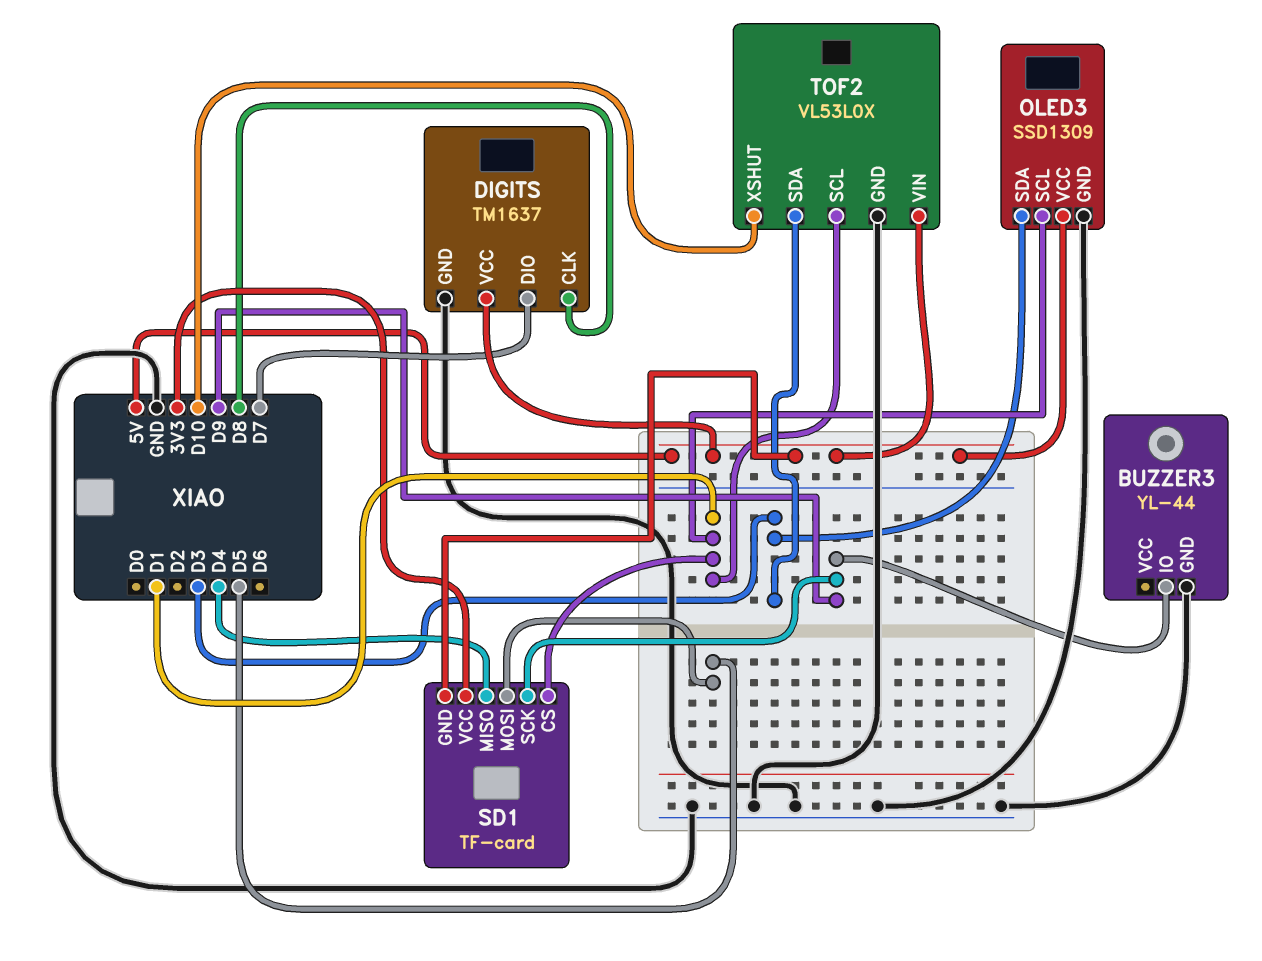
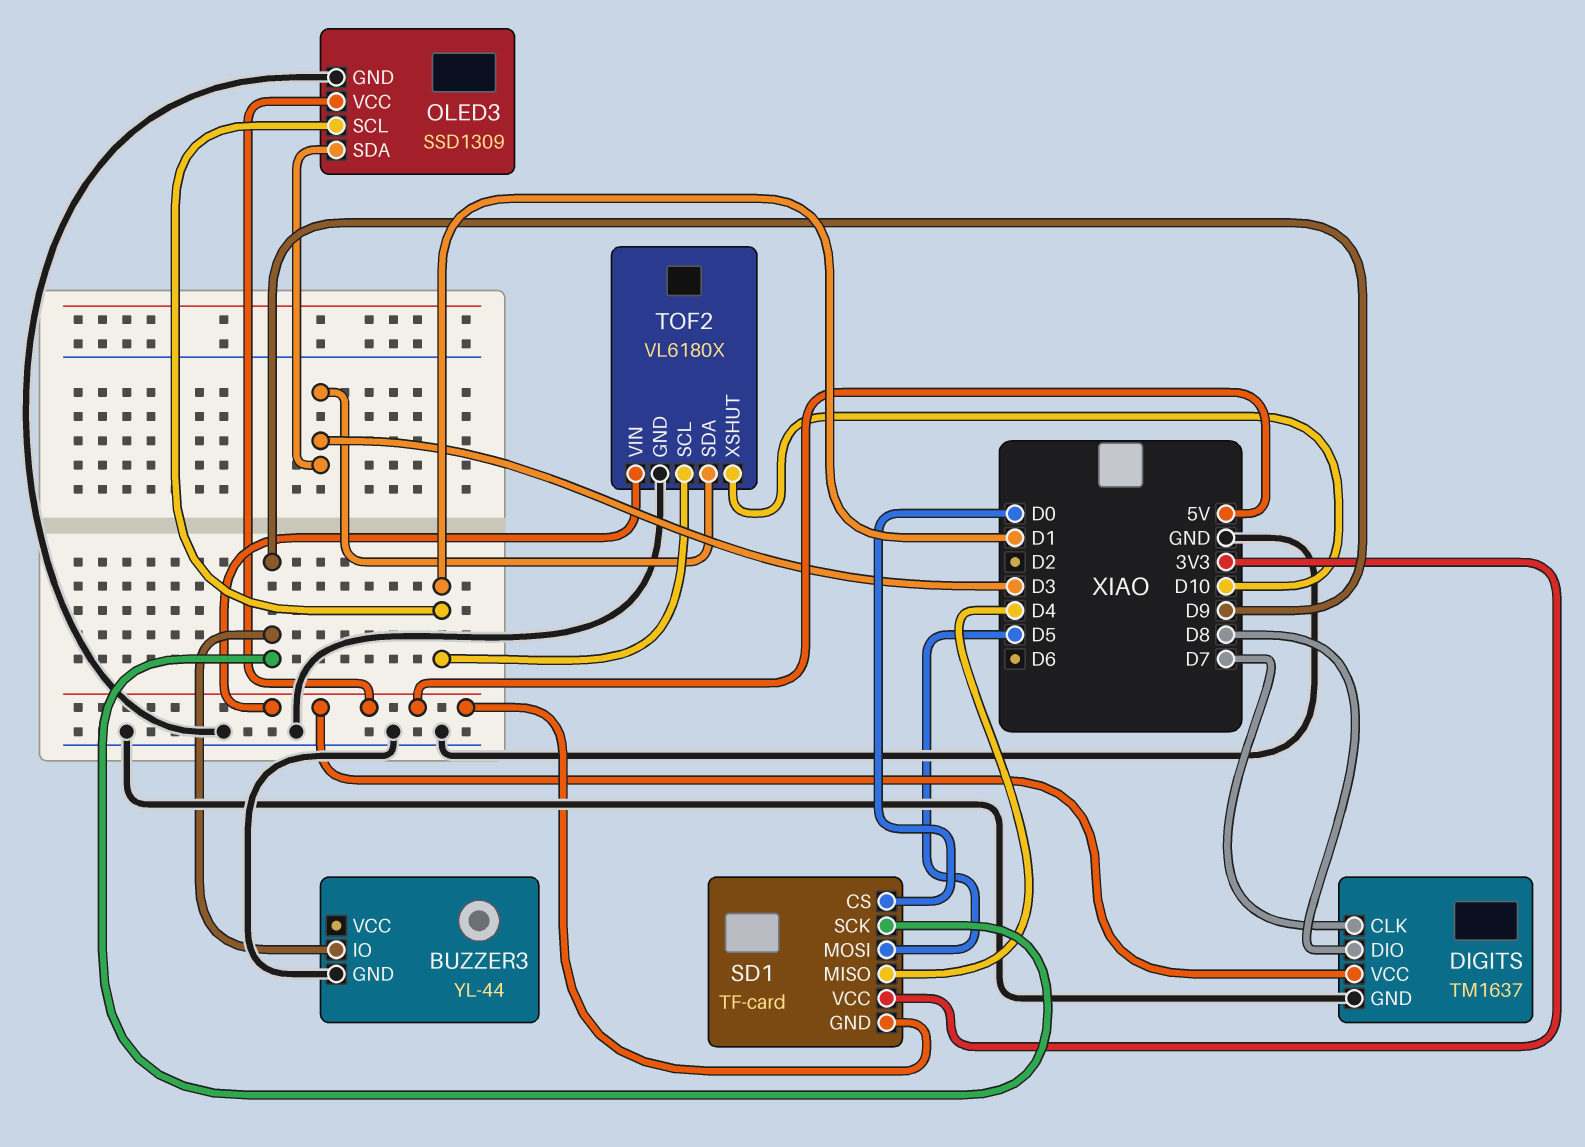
DIGITS pin CLK: D8 -> D7
DIGITS pin DIO: D7 -> D8
SD1 pin CS: D1 -> D0
TOF2: VL53L0X -> VL6180X

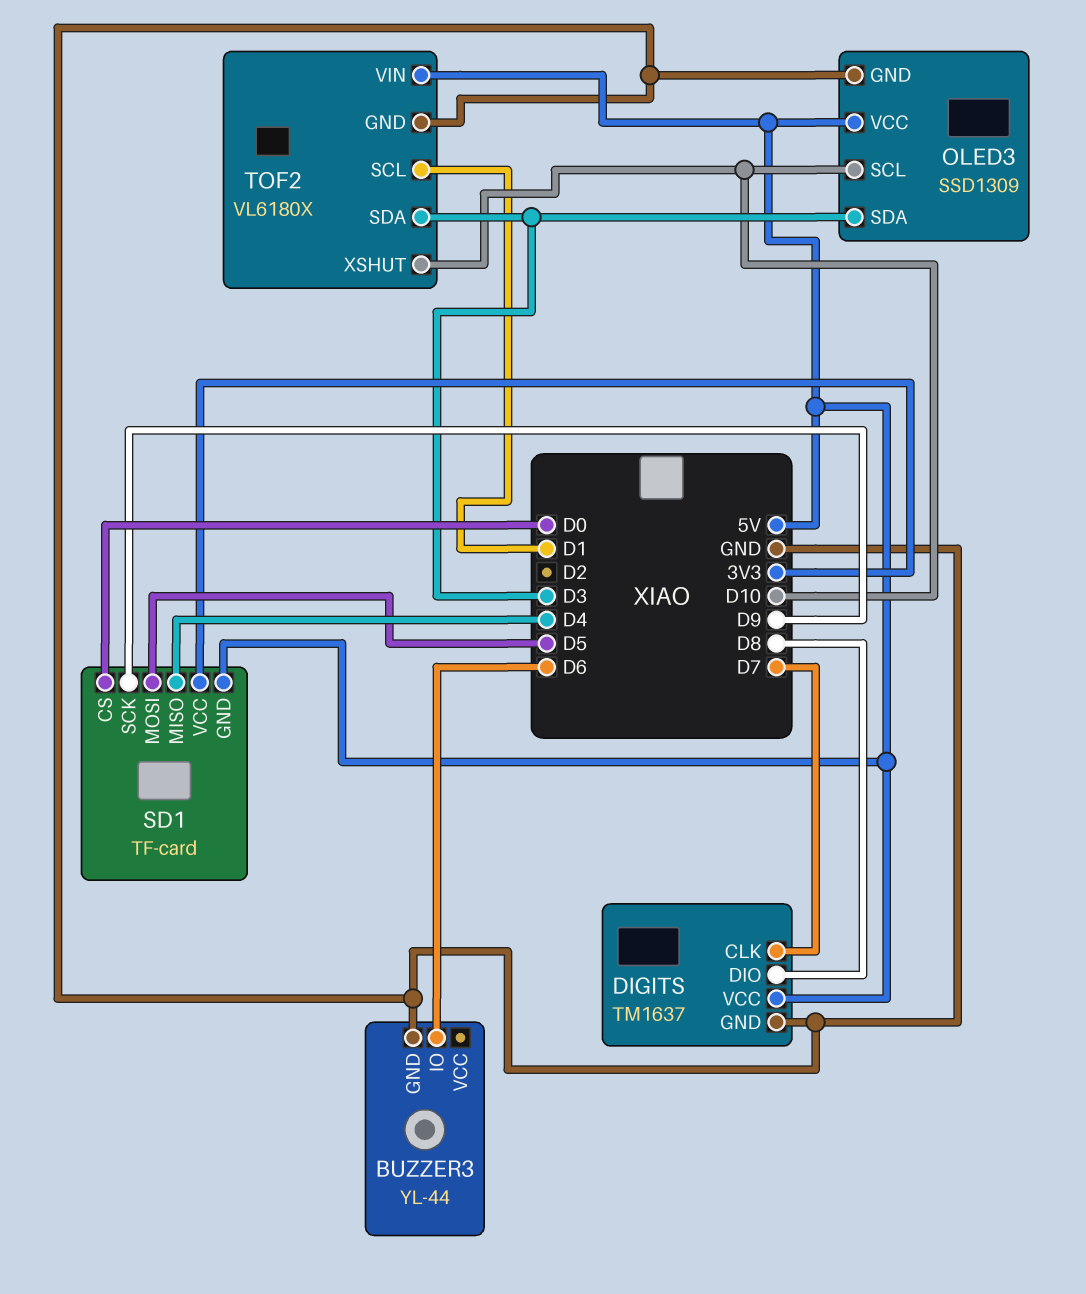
BUZZER3 pin IO: D9 -> D6
OLED3 pin SCL: D1 -> D10

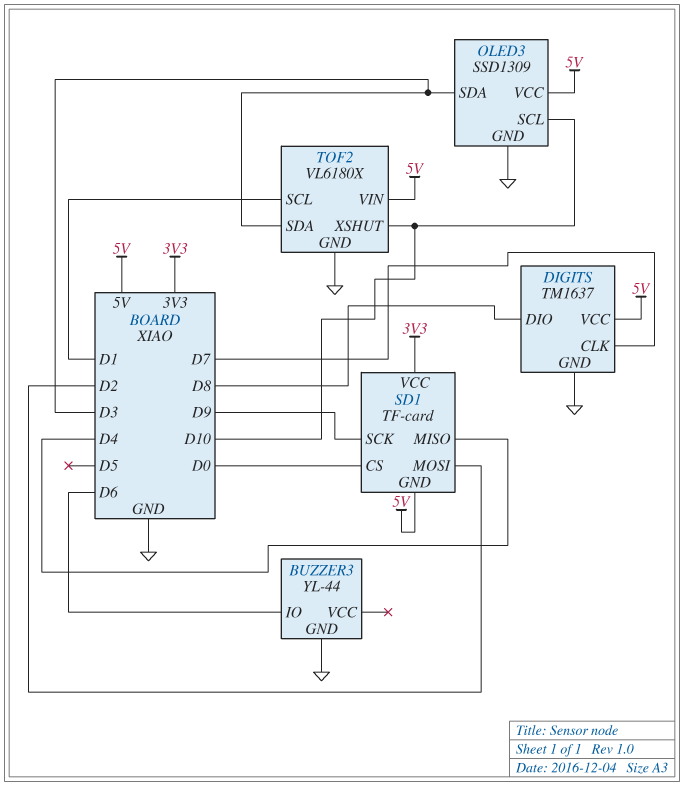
SD1 pin MOSI: D5 -> D2

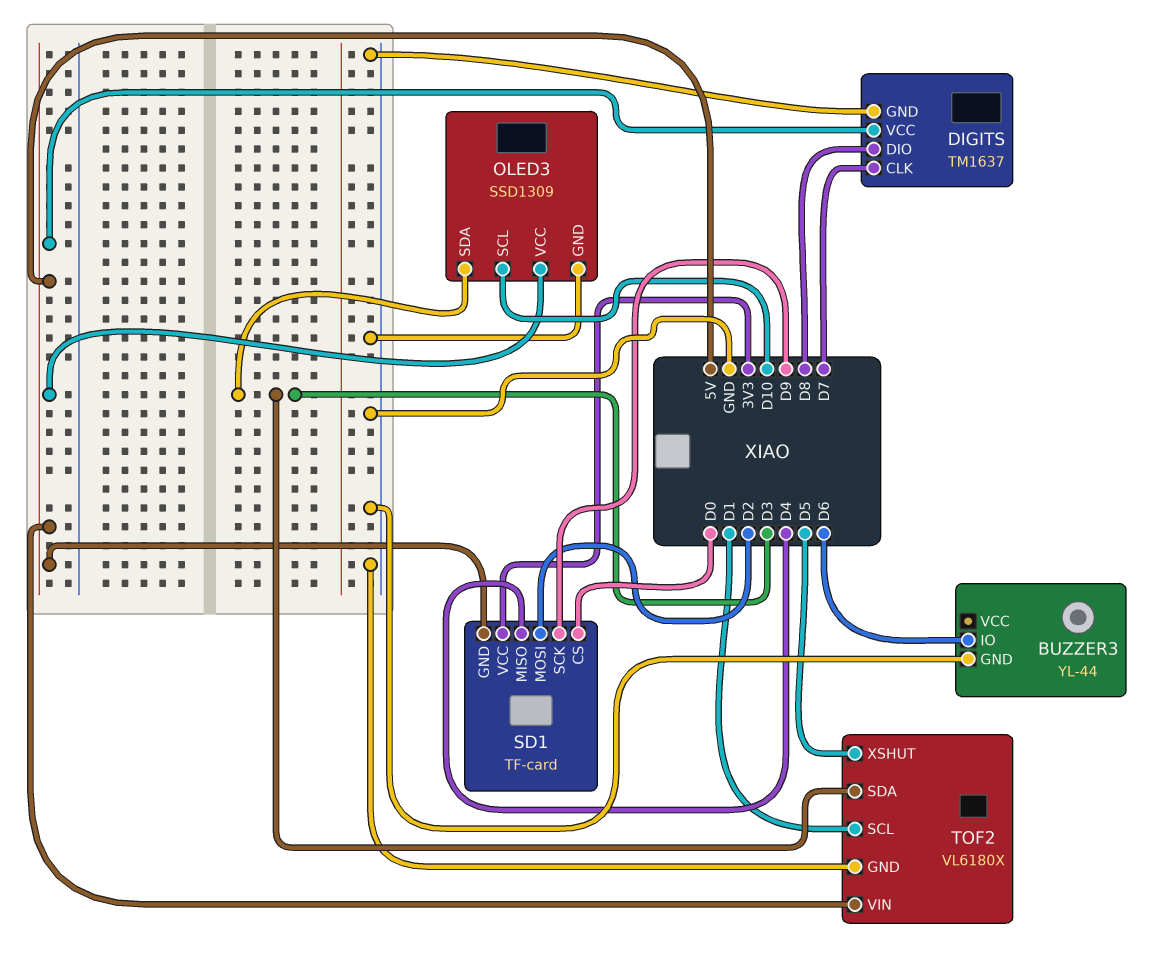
TOF2 pin XSHUT: D10 -> D5

